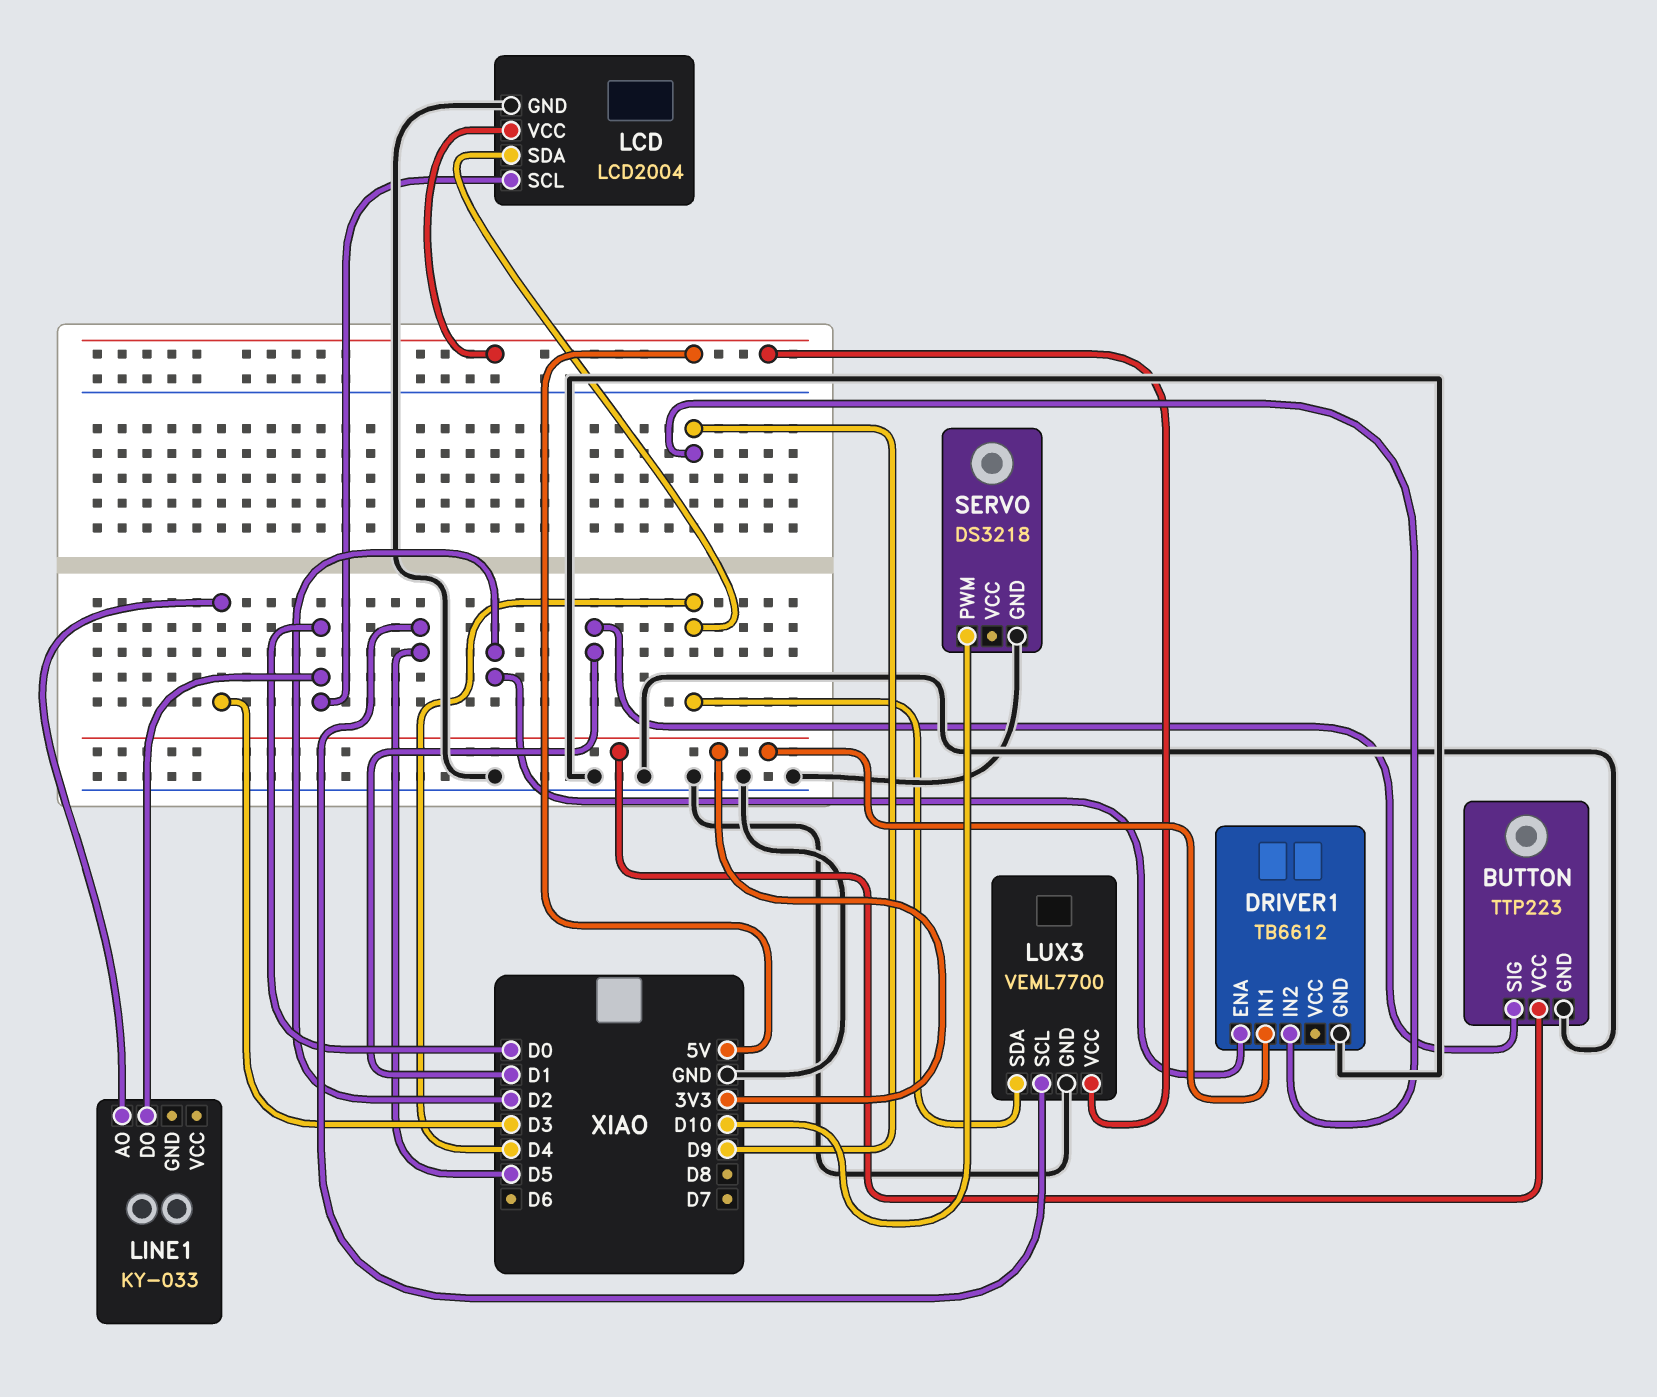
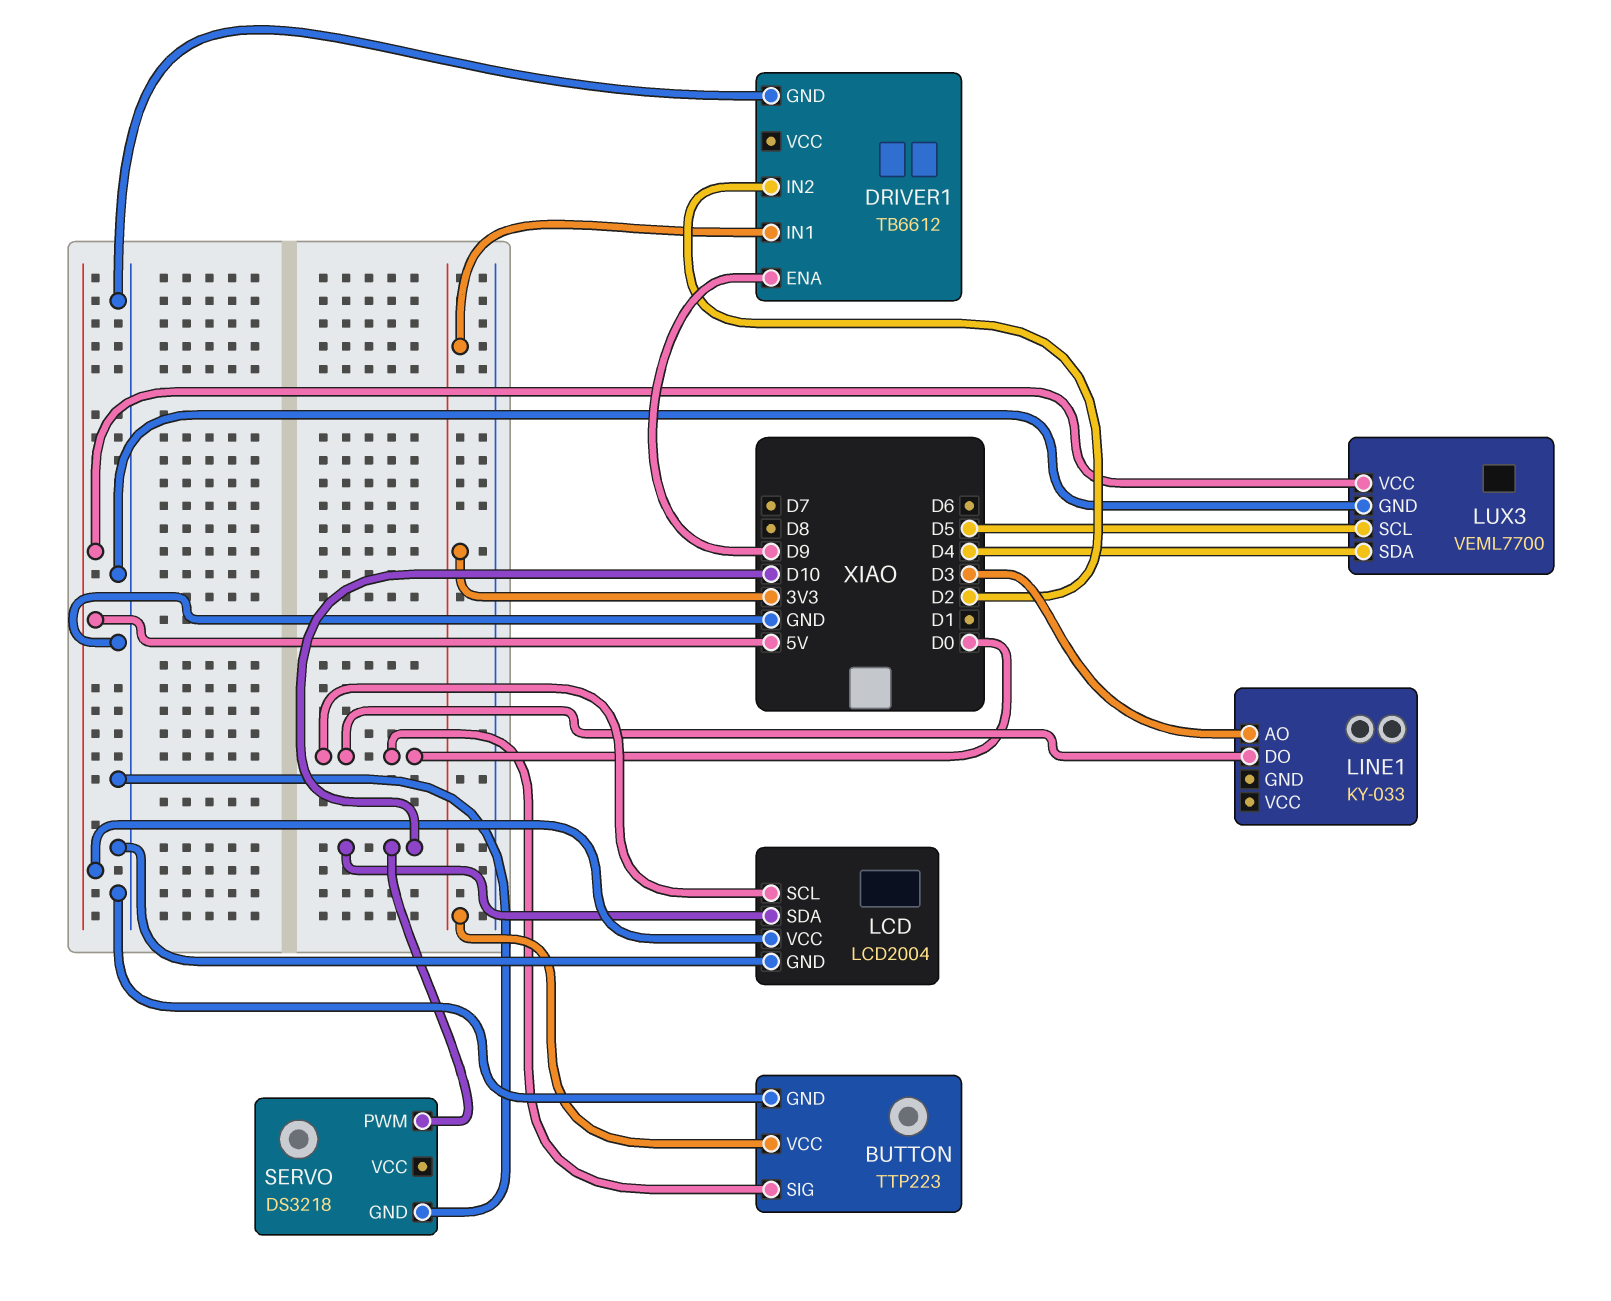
BUTTON pin SIG: D1 -> D0
DRIVER1 pin ENA: D2 -> D9
DRIVER1 pin IN2: D9 -> D2
LCD pin SDA: D4 -> D10

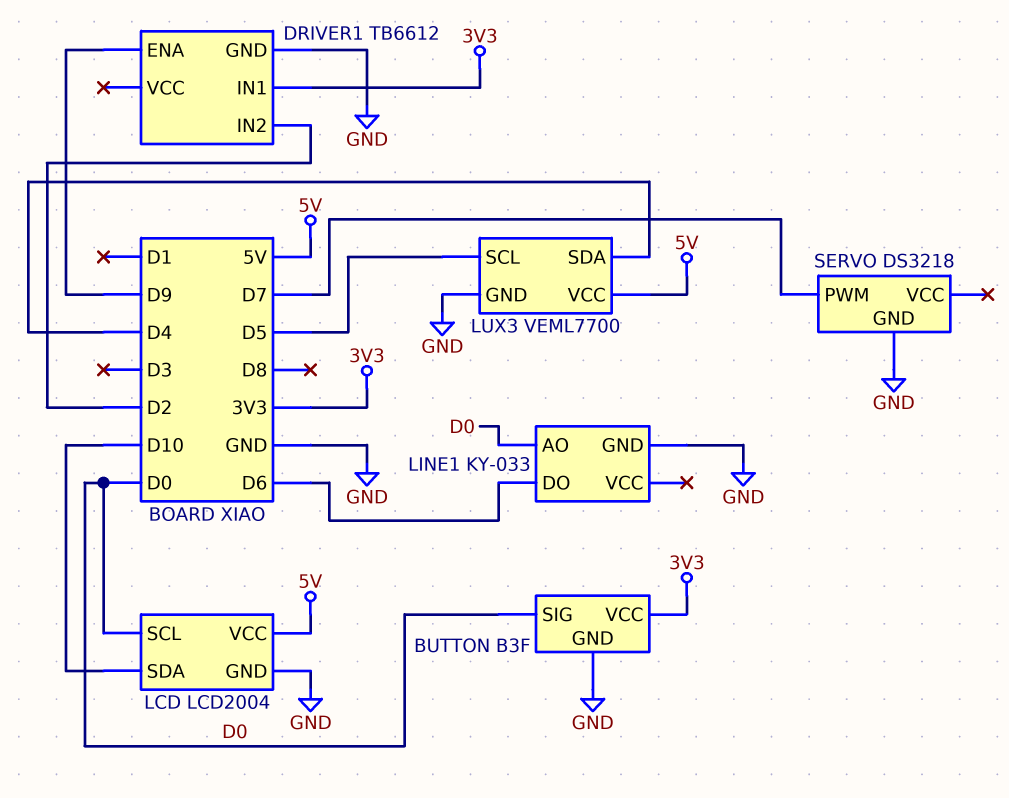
BUTTON: TTP223 -> B3F
LINE1 pin AO: D3 -> D0
LINE1 pin DO: D0 -> D6
LINE1 pin GND: none -> GND
SERVO pin PWM: D10 -> D7

